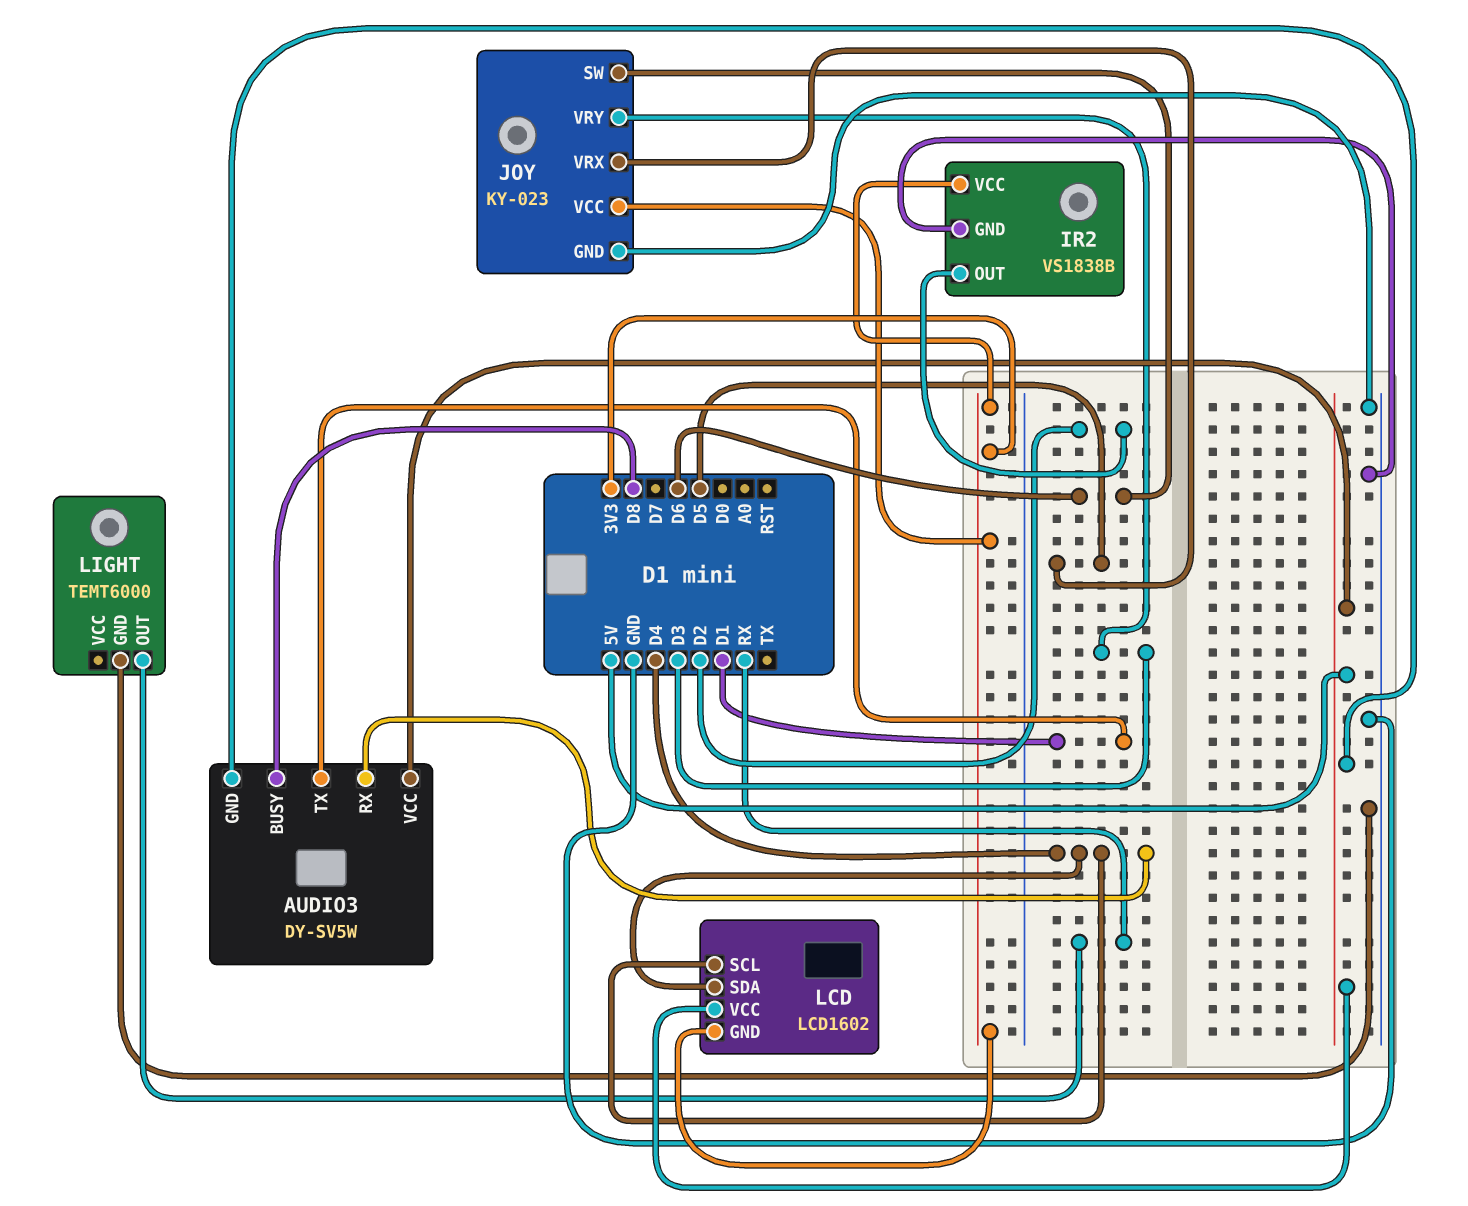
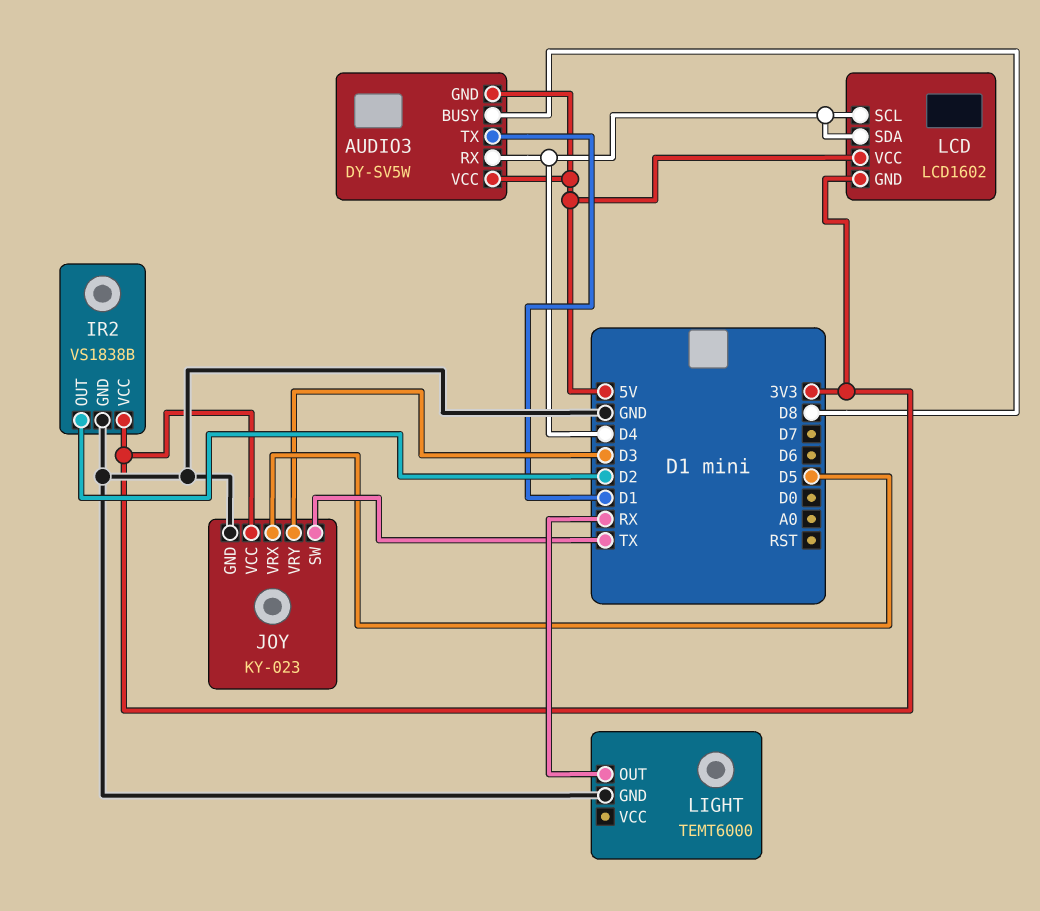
JOY pin SW: D6 -> TX

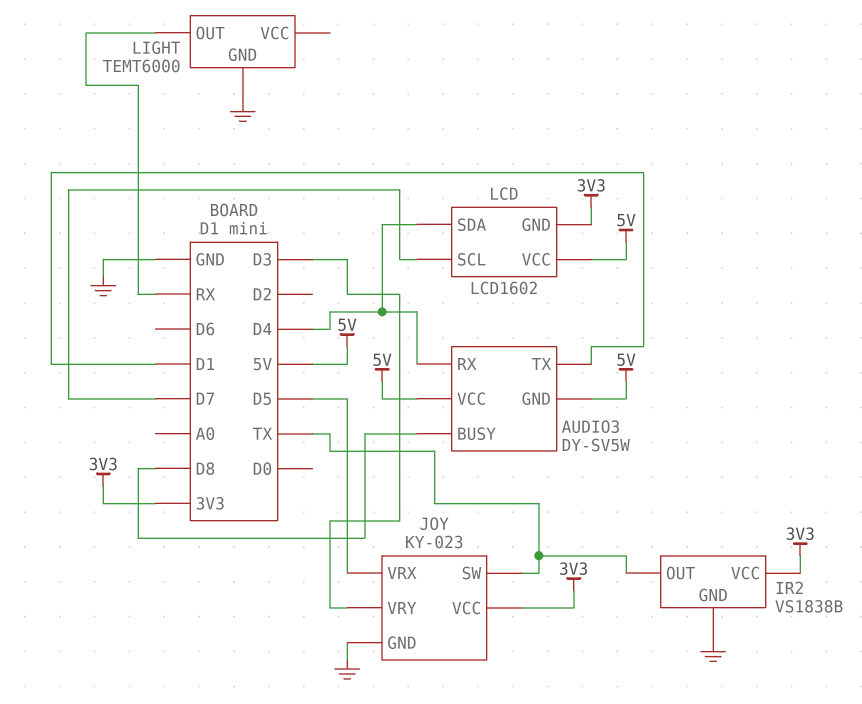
IR2 pin OUT: D2 -> TX
LCD pin SCL: D4 -> D7

